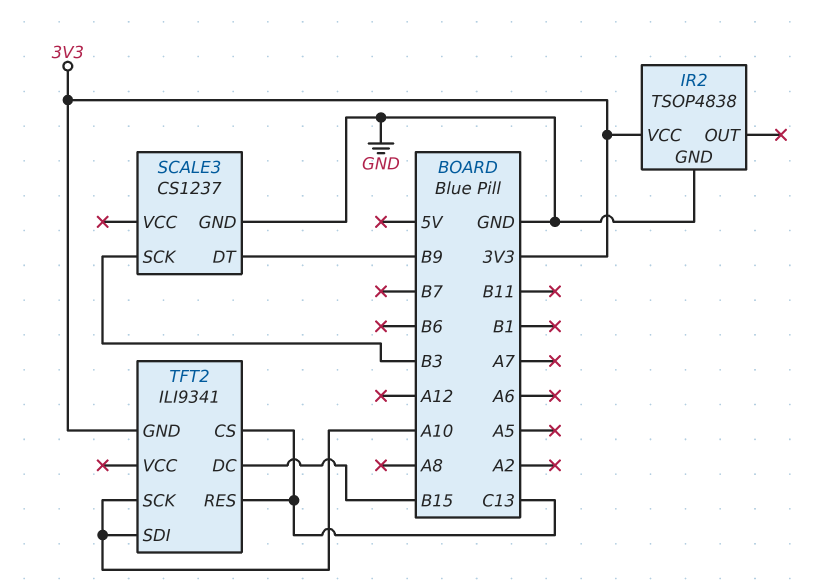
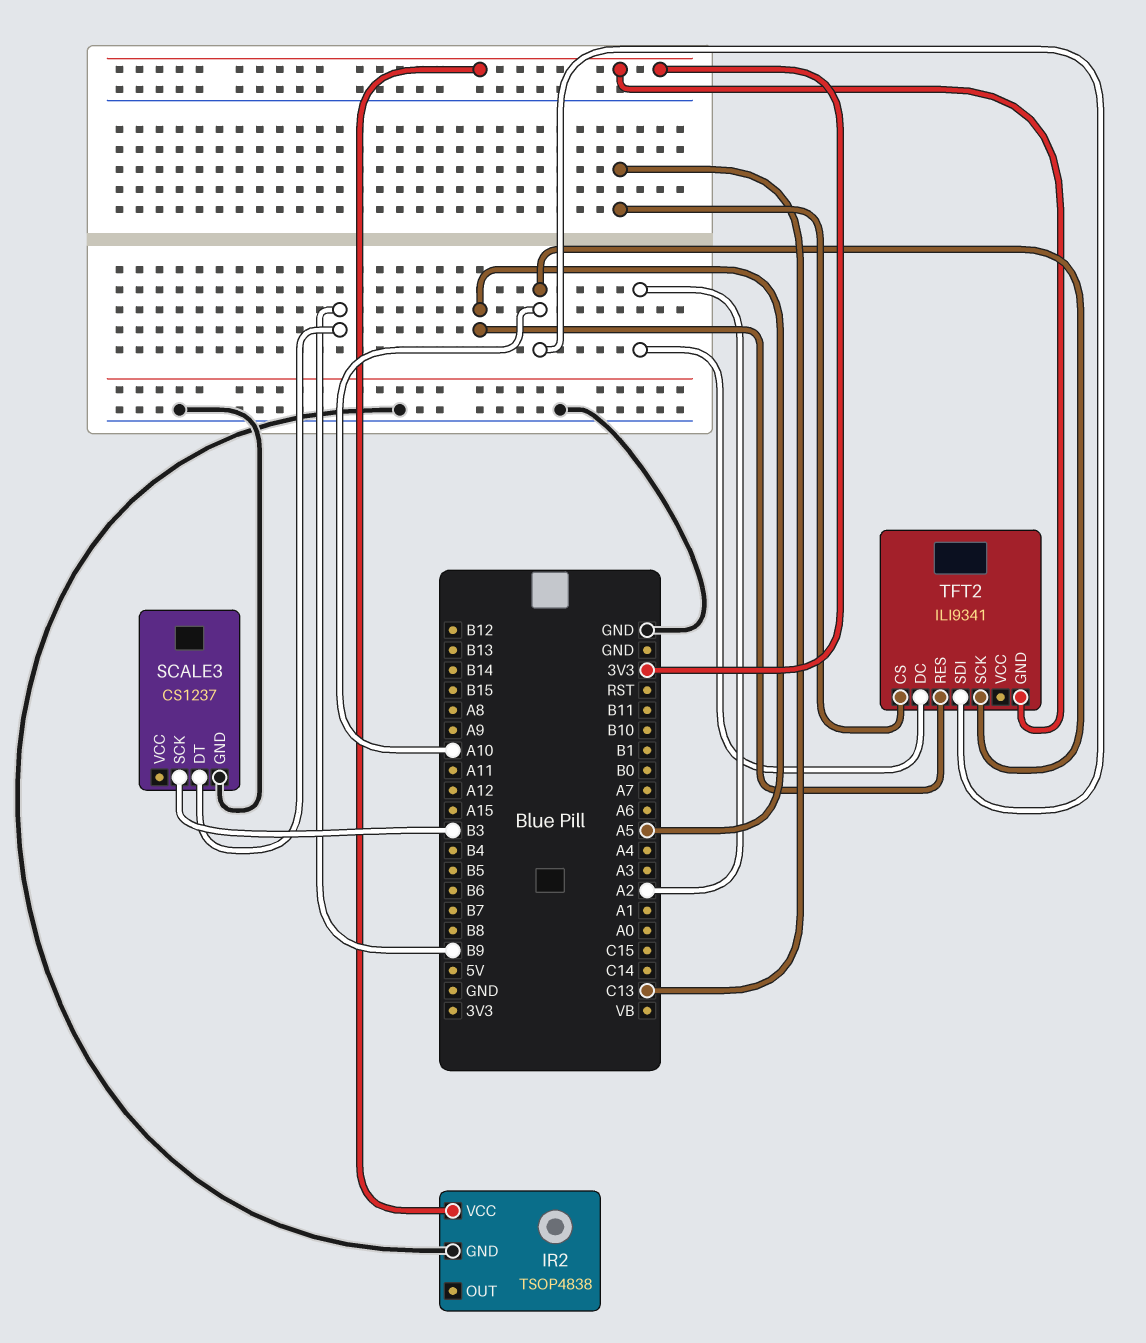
TFT2 pin DC: B15 -> A2
TFT2 pin RES: C13 -> A5

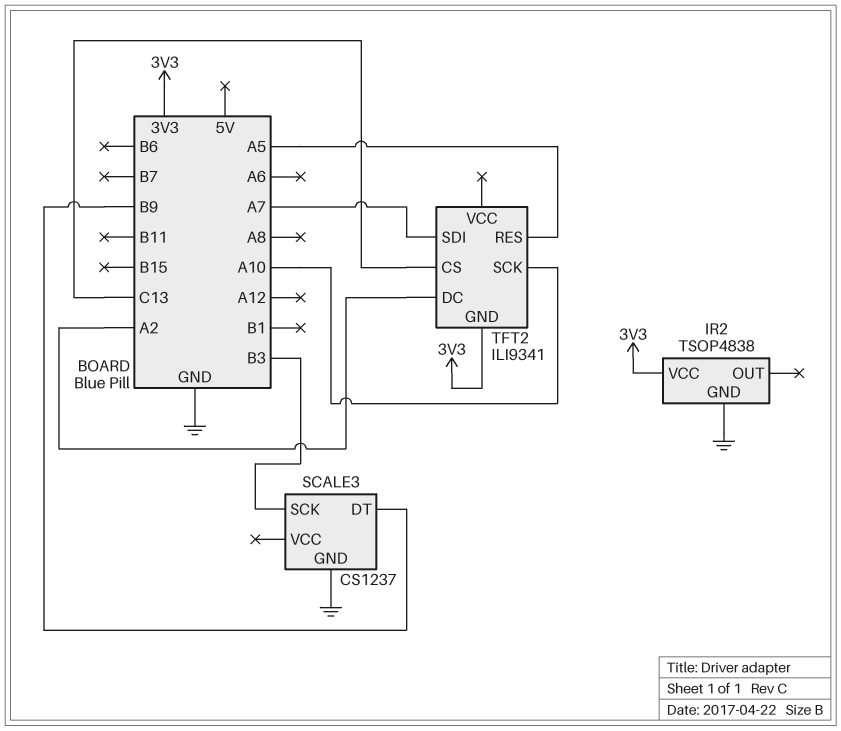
TFT2 pin SDI: A10 -> A7

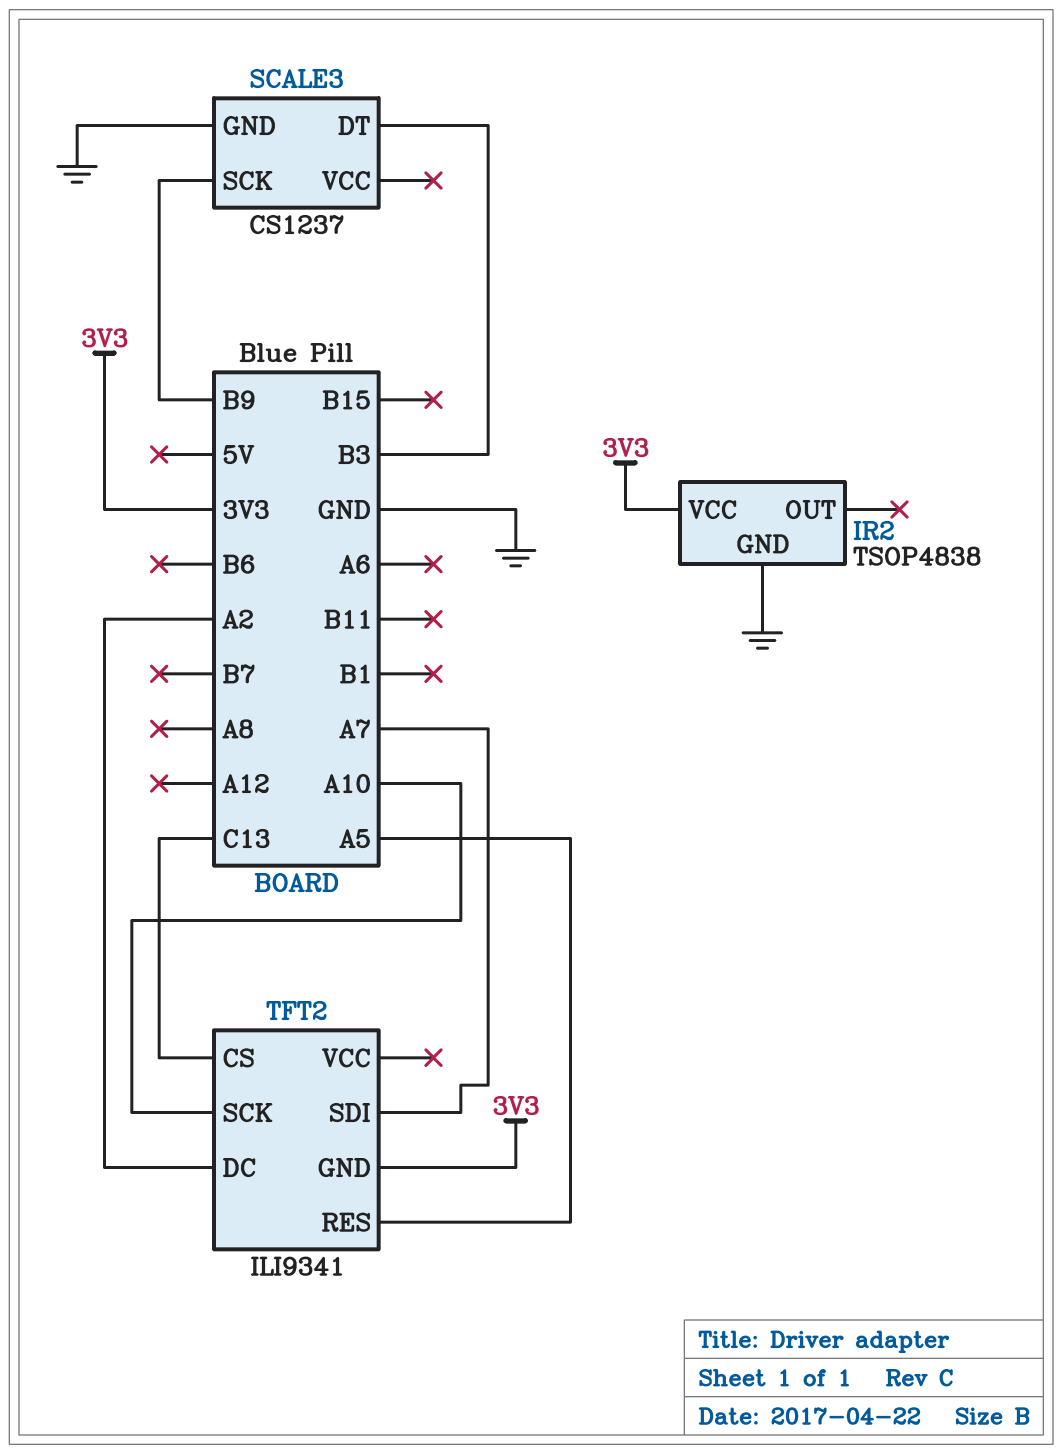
SCALE3 pin DT: B9 -> B3
SCALE3 pin SCK: B3 -> B9

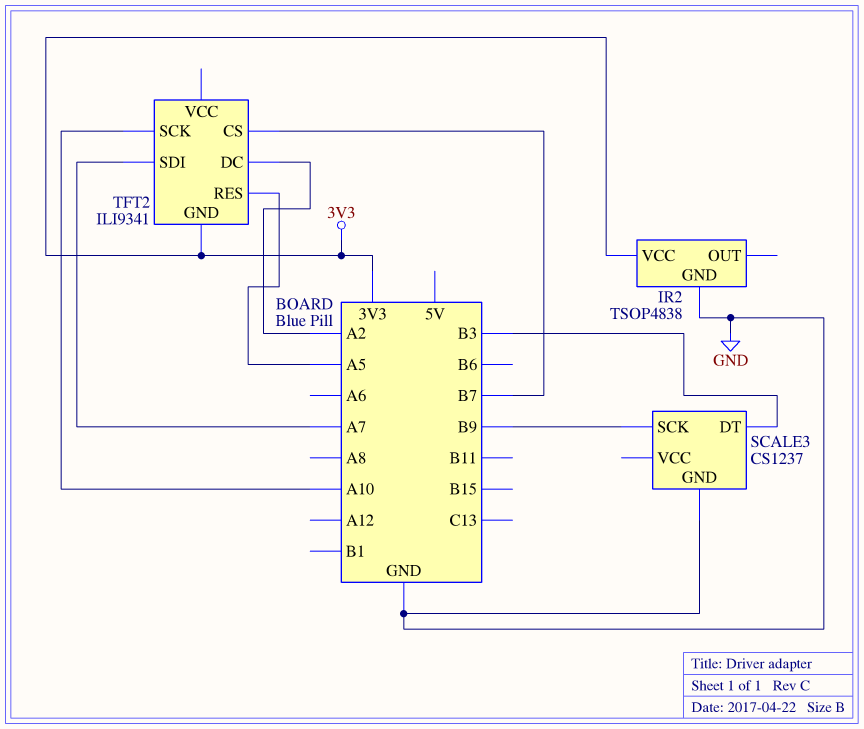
TFT2 pin CS: C13 -> B7

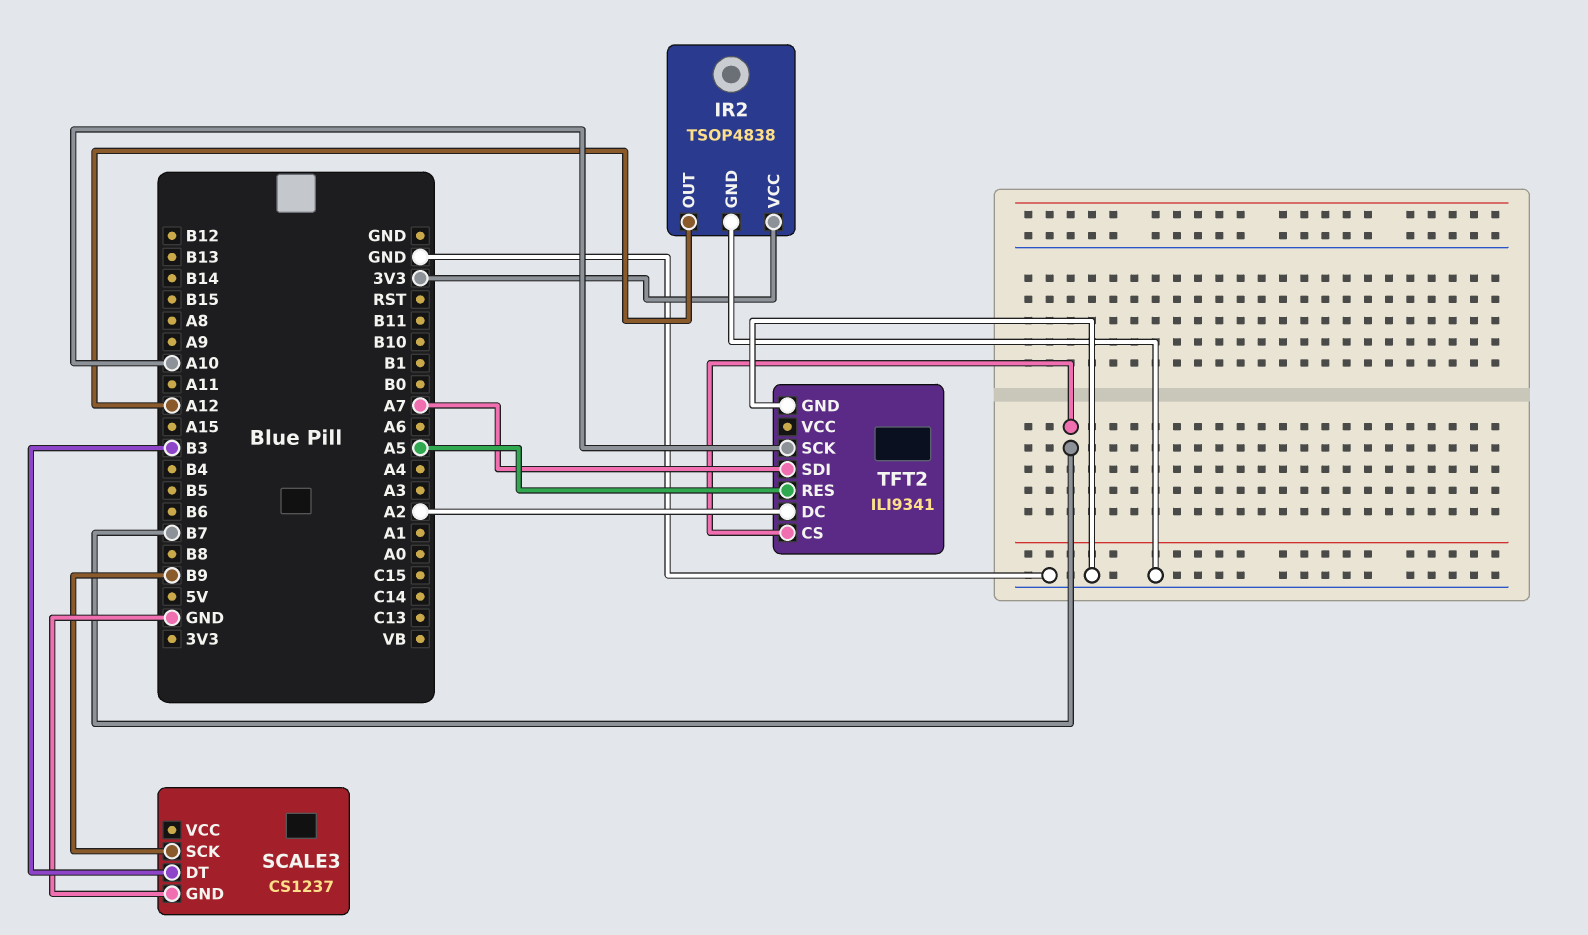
IR2 pin OUT: none -> A12
TFT2 pin GND: 3V3 -> GND

